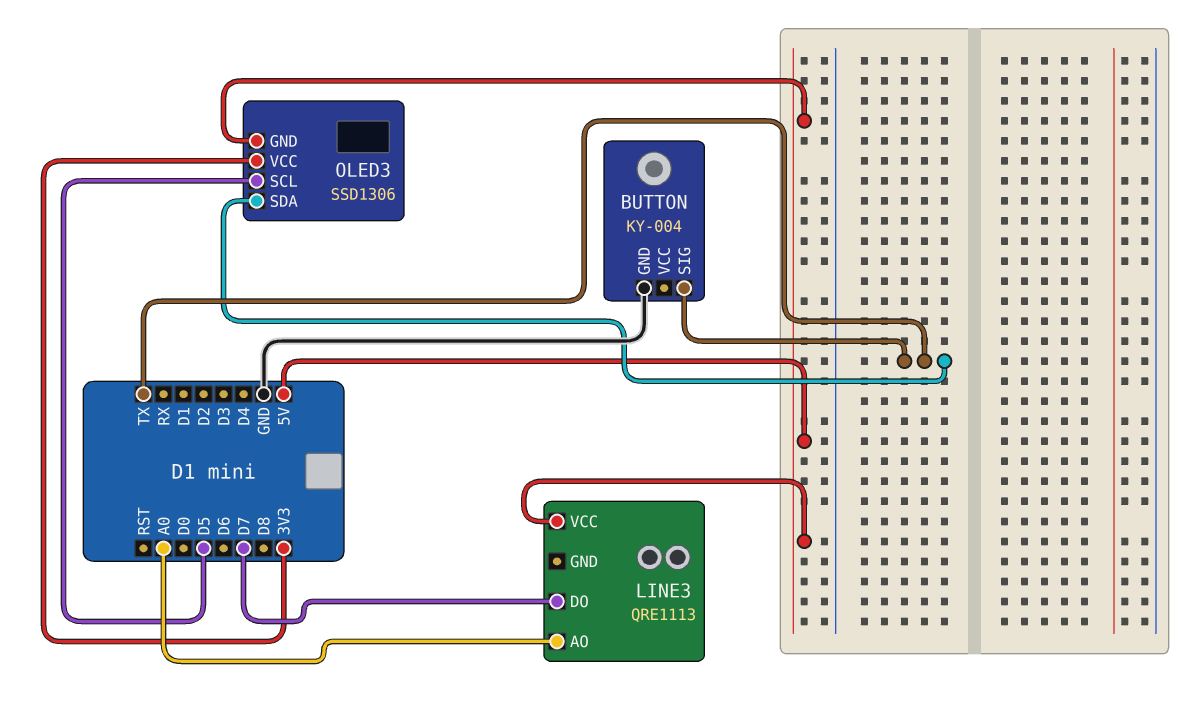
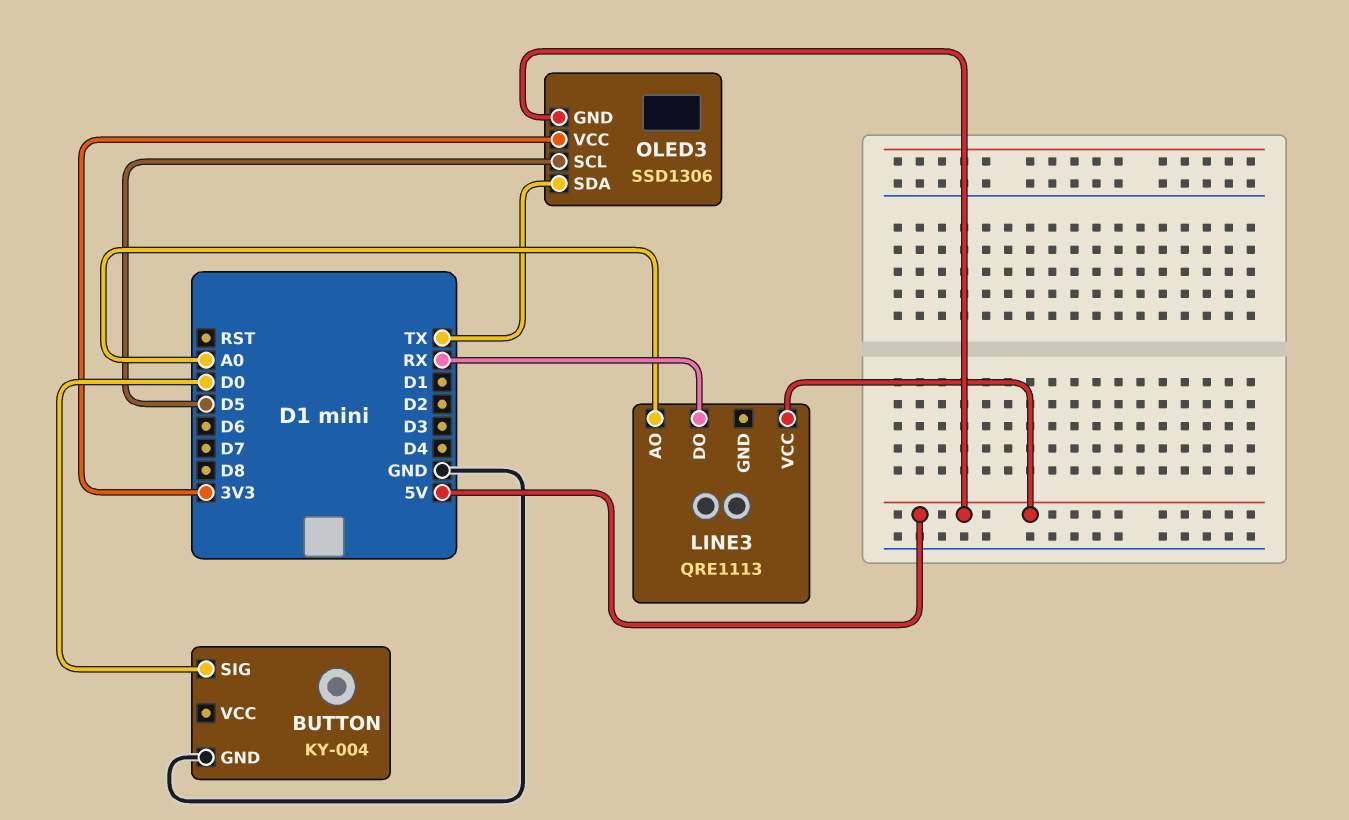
BUTTON pin SIG: TX -> D0
LINE3 pin DO: D7 -> RX

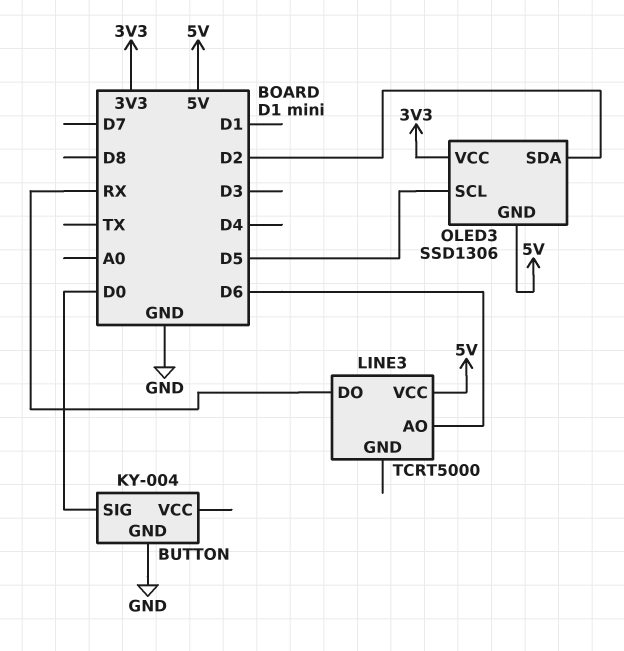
LINE3: QRE1113 -> TCRT5000
LINE3 pin AO: A0 -> D6
OLED3 pin SDA: TX -> D2

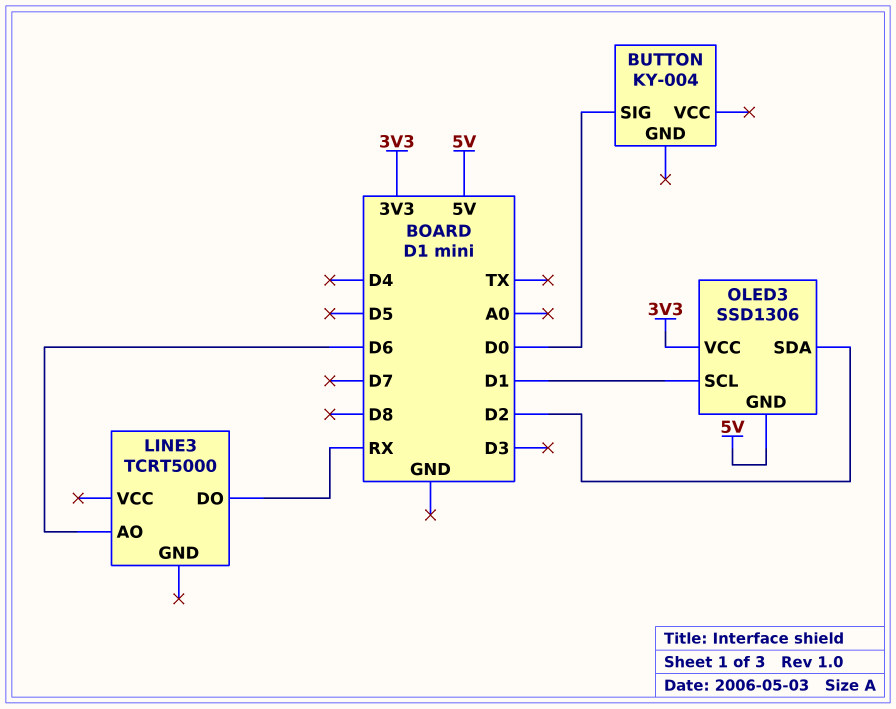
BUTTON pin GND: GND -> none
LINE3 pin VCC: 5V -> none
OLED3 pin SCL: D5 -> D1

